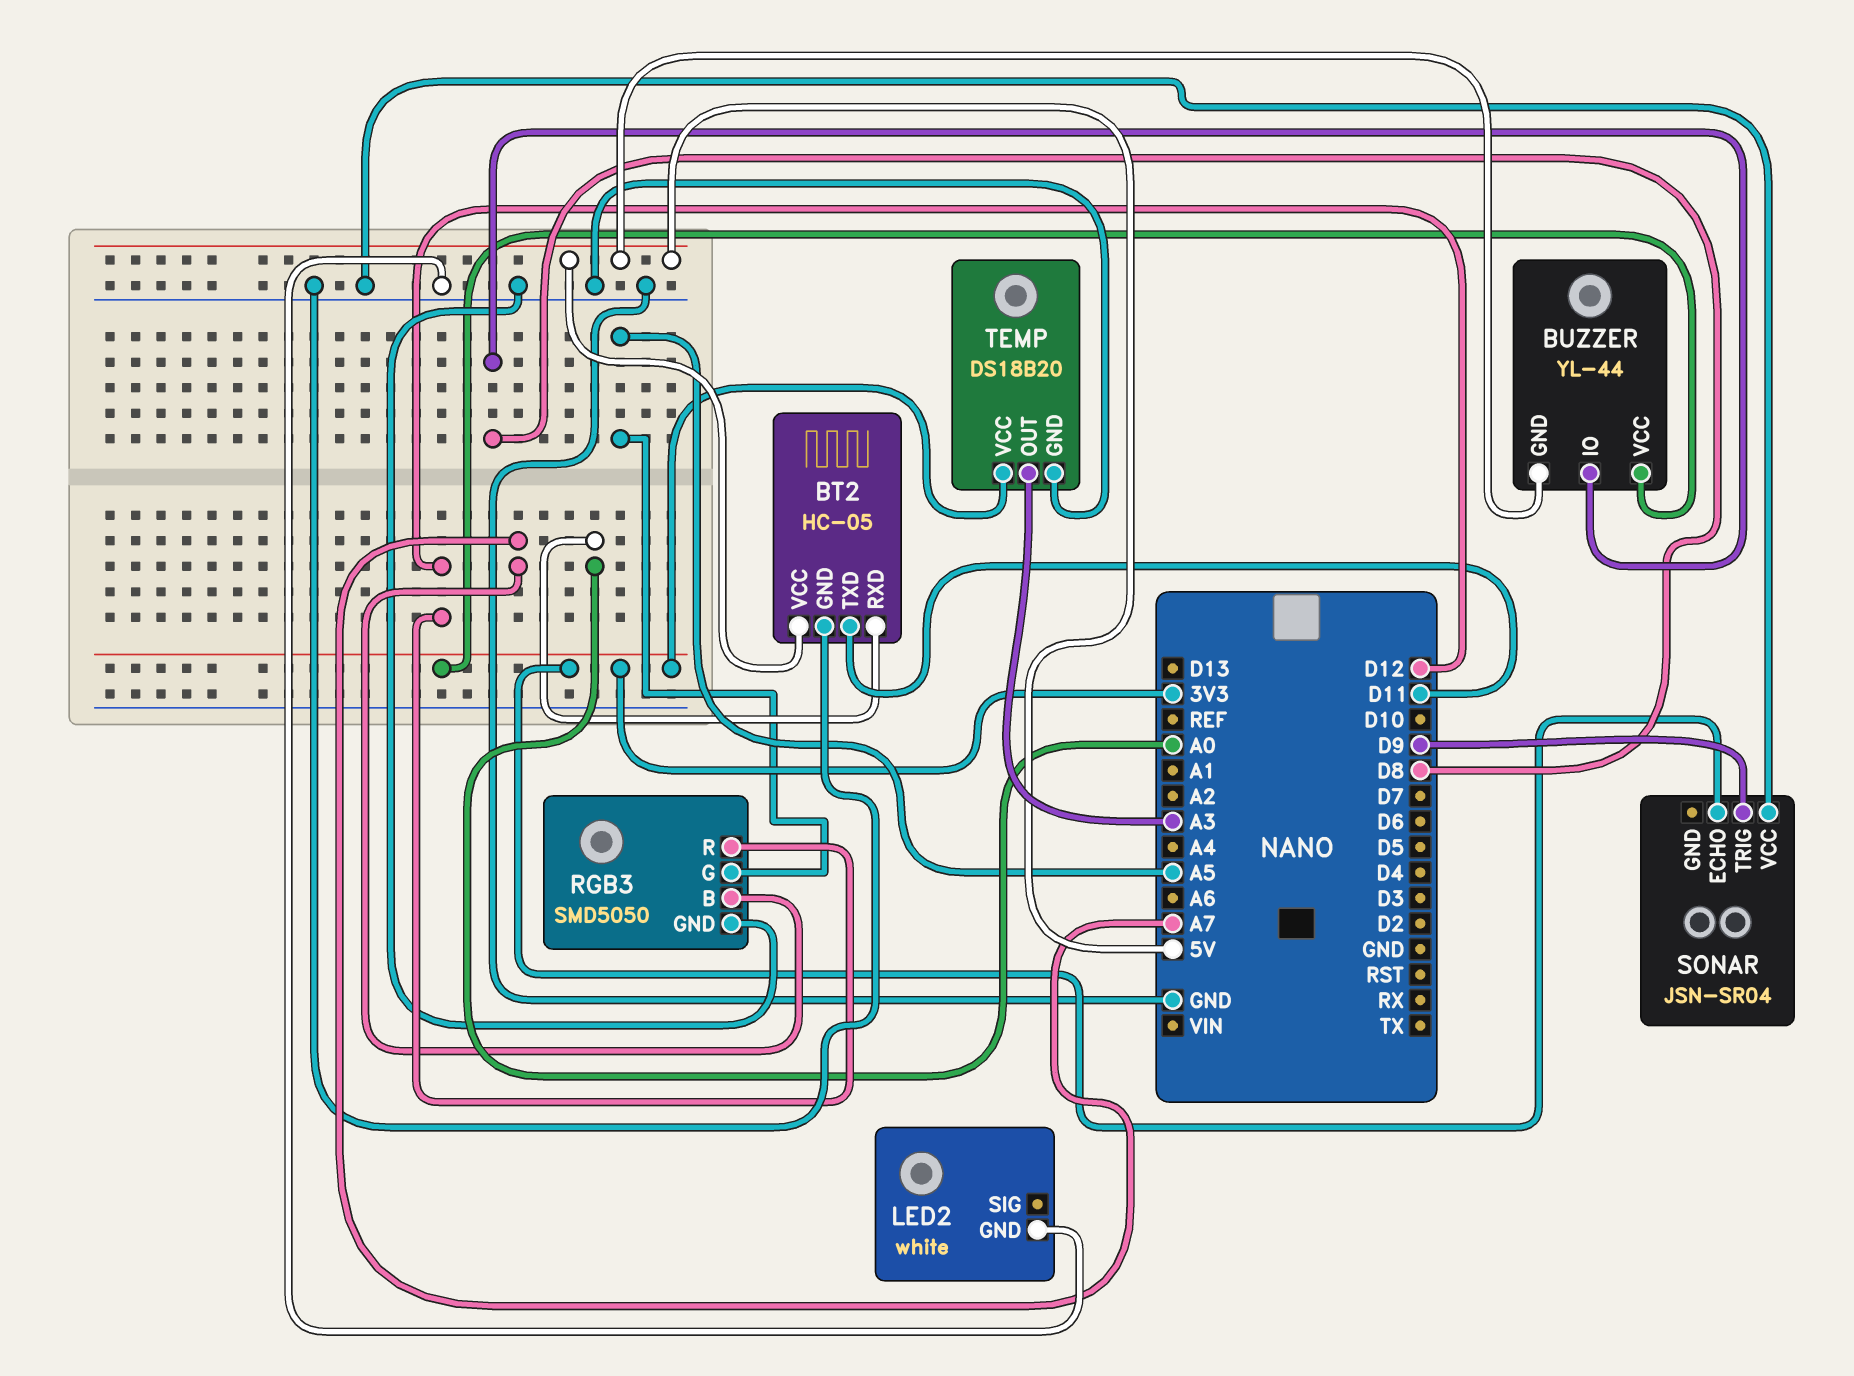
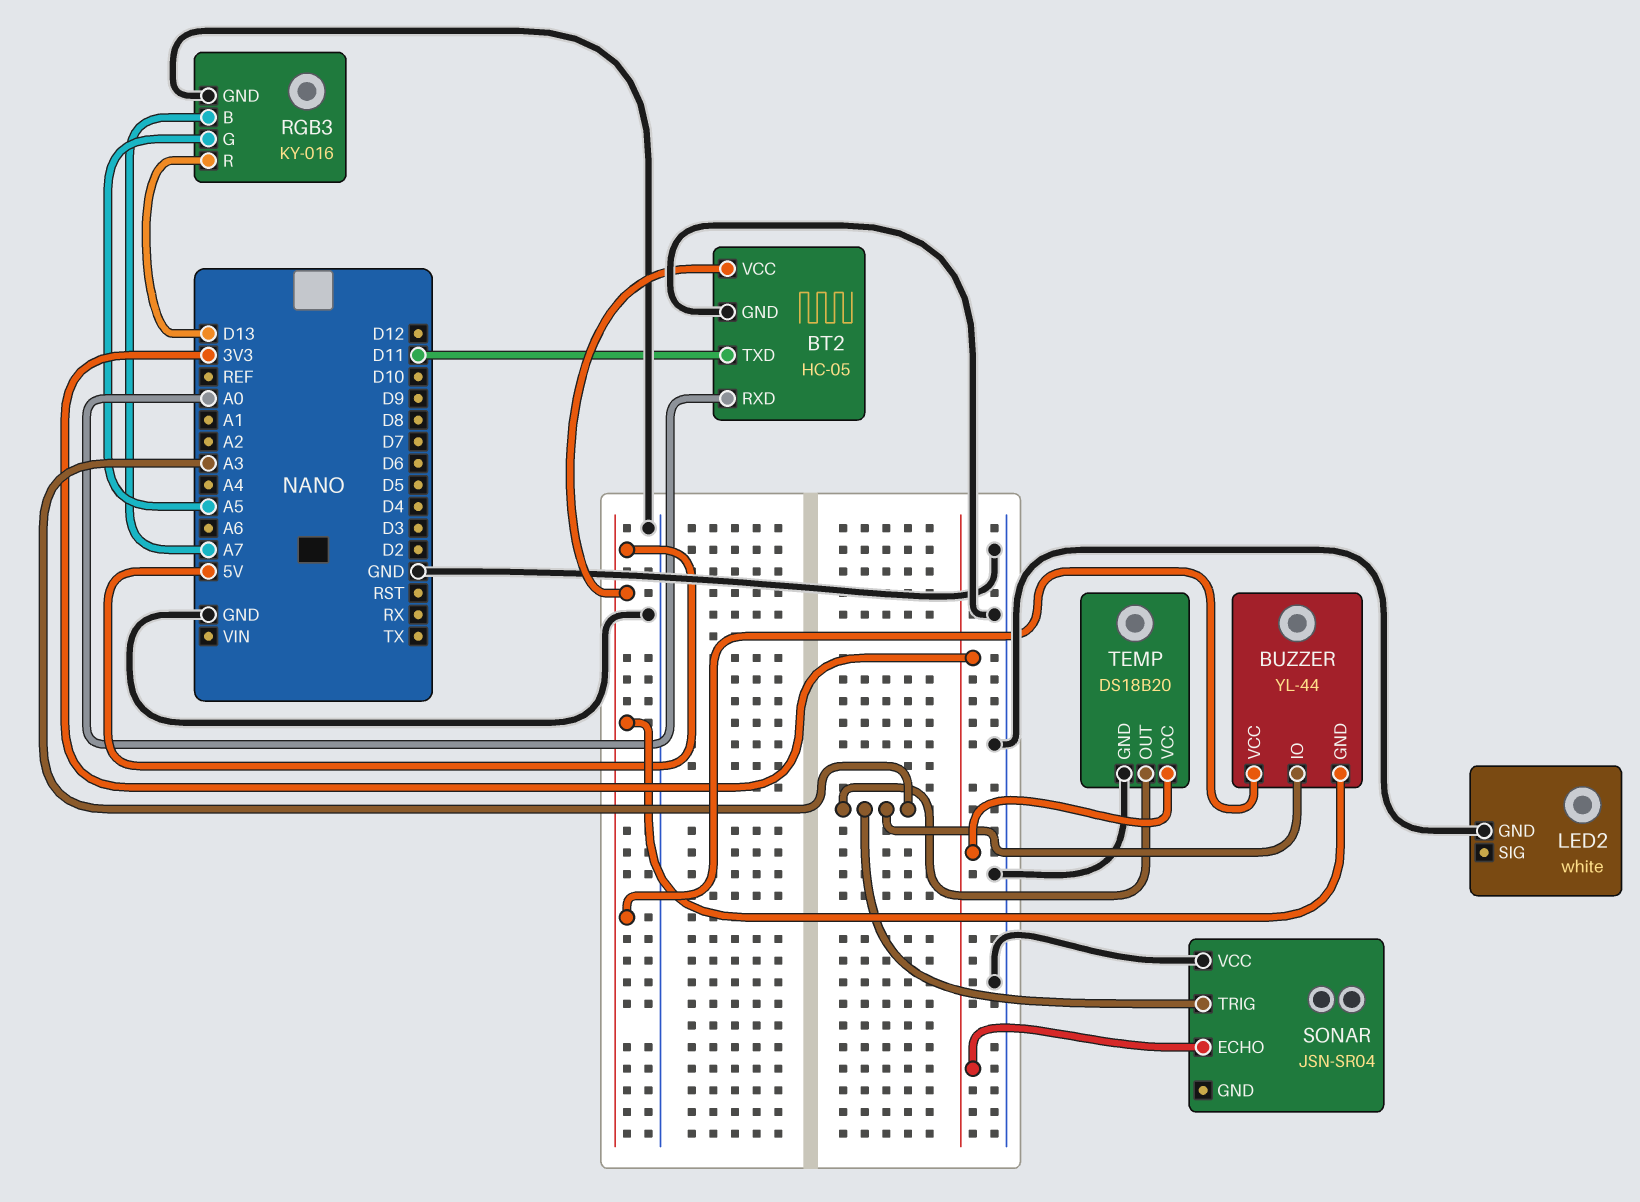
BUZZER pin IO: D8 -> A3
BUZZER pin VCC: 3V3 -> 5V
RGB3: SMD5050 -> KY-016
RGB3 pin R: D12 -> D13
SONAR pin TRIG: D9 -> A3

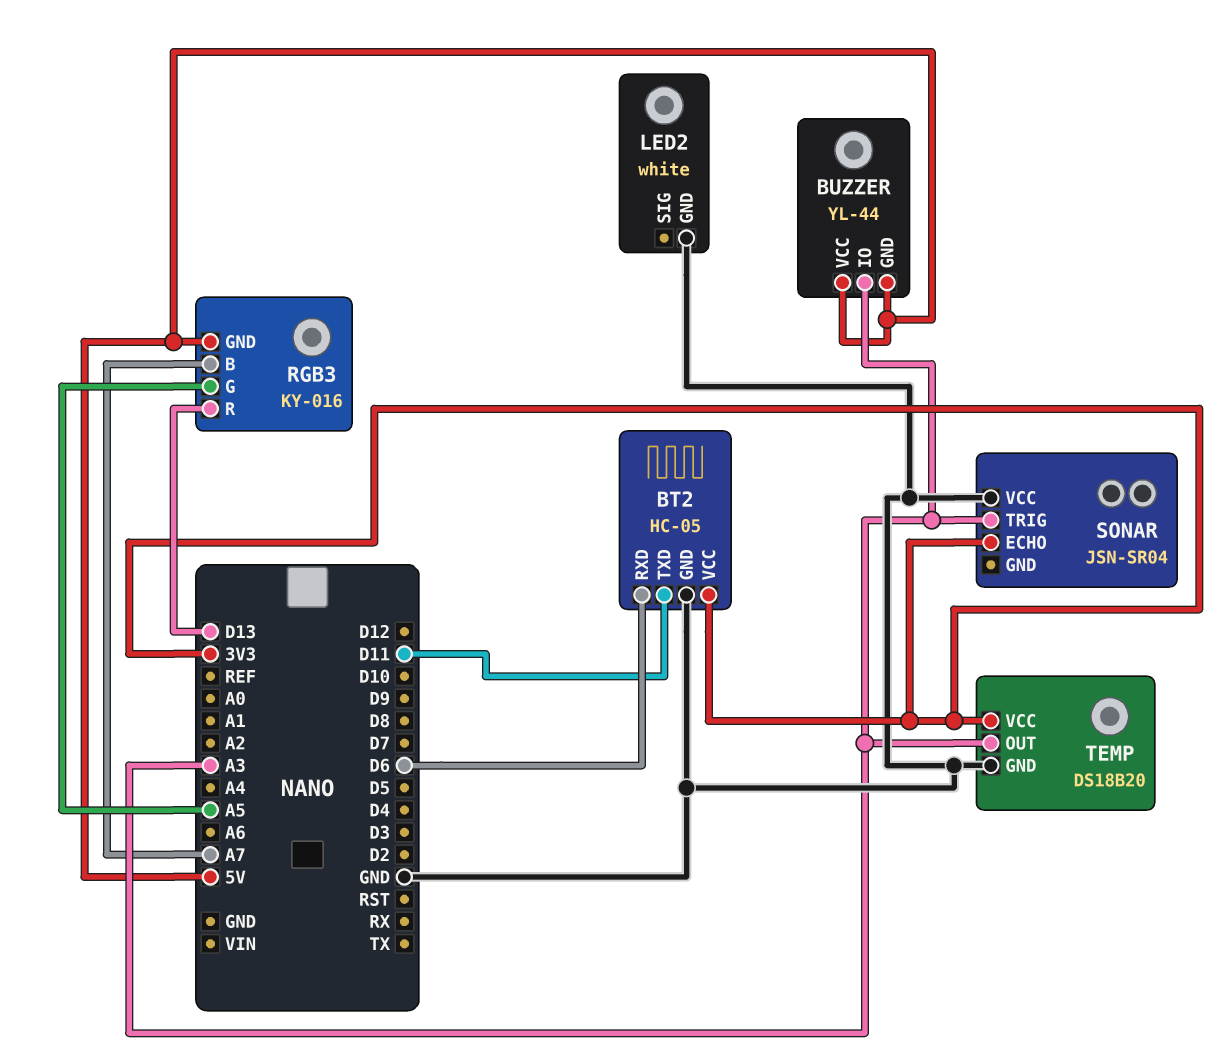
BT2 pin RXD: A0 -> D6
BT2 pin VCC: 5V -> 3V3
RGB3 pin GND: GND -> 5V

